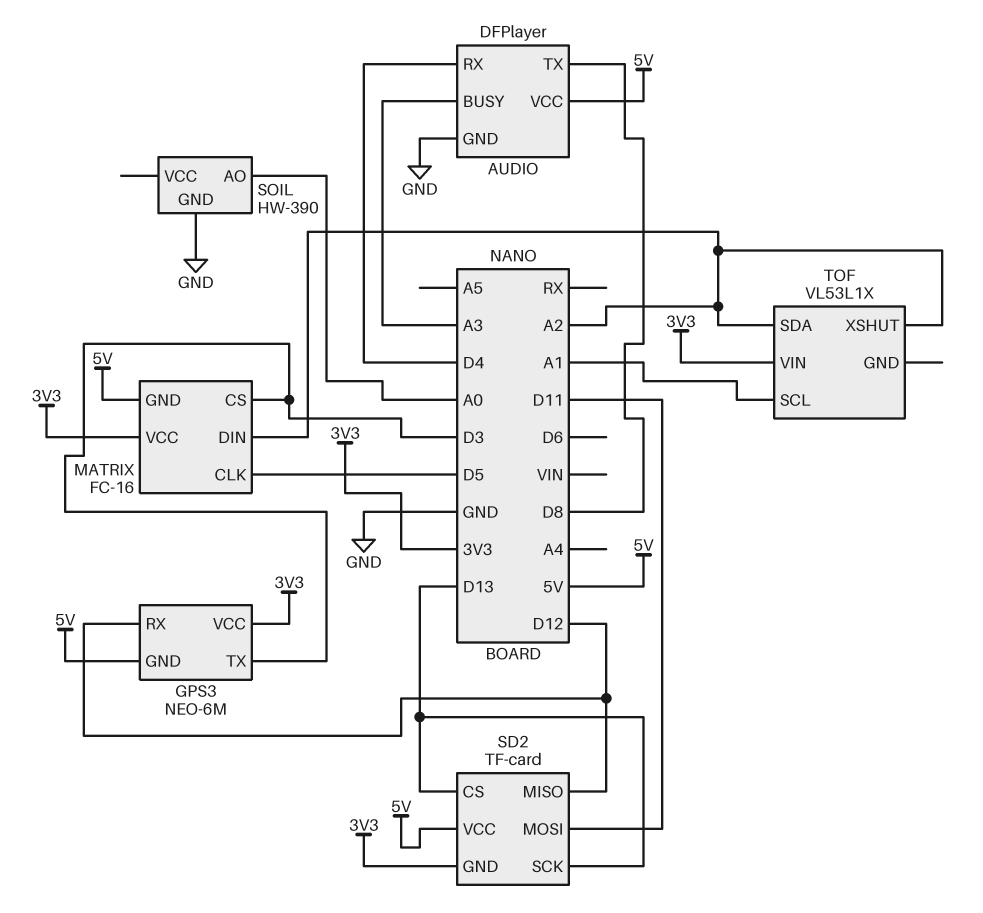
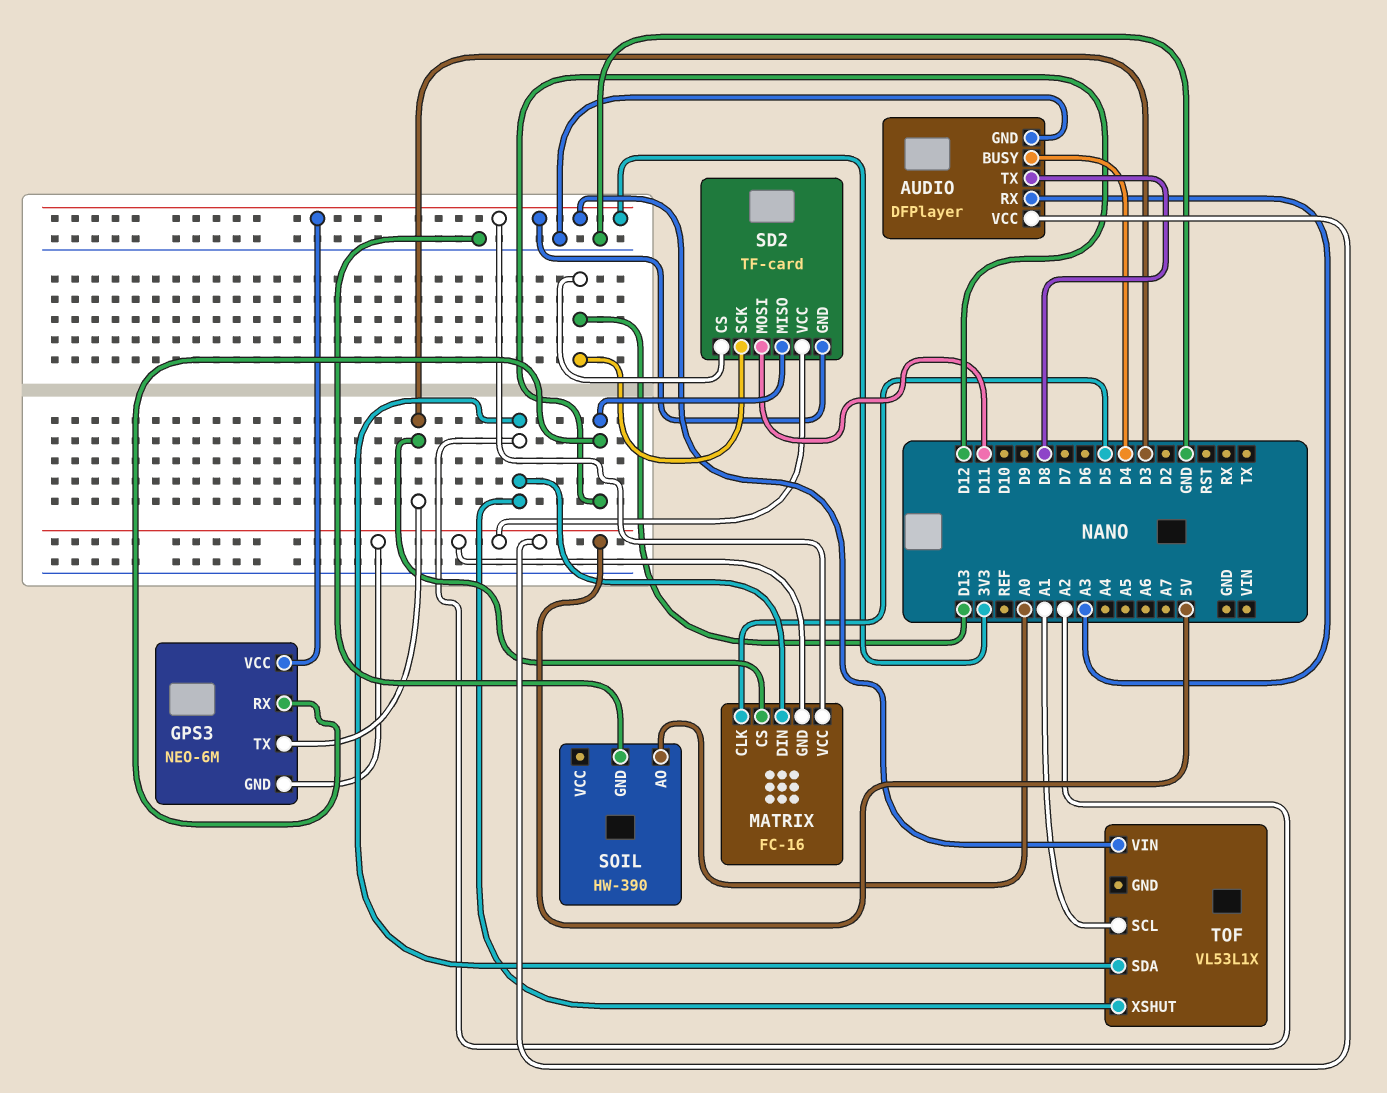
AUDIO pin BUSY: A3 -> D4
AUDIO pin RX: D4 -> A3

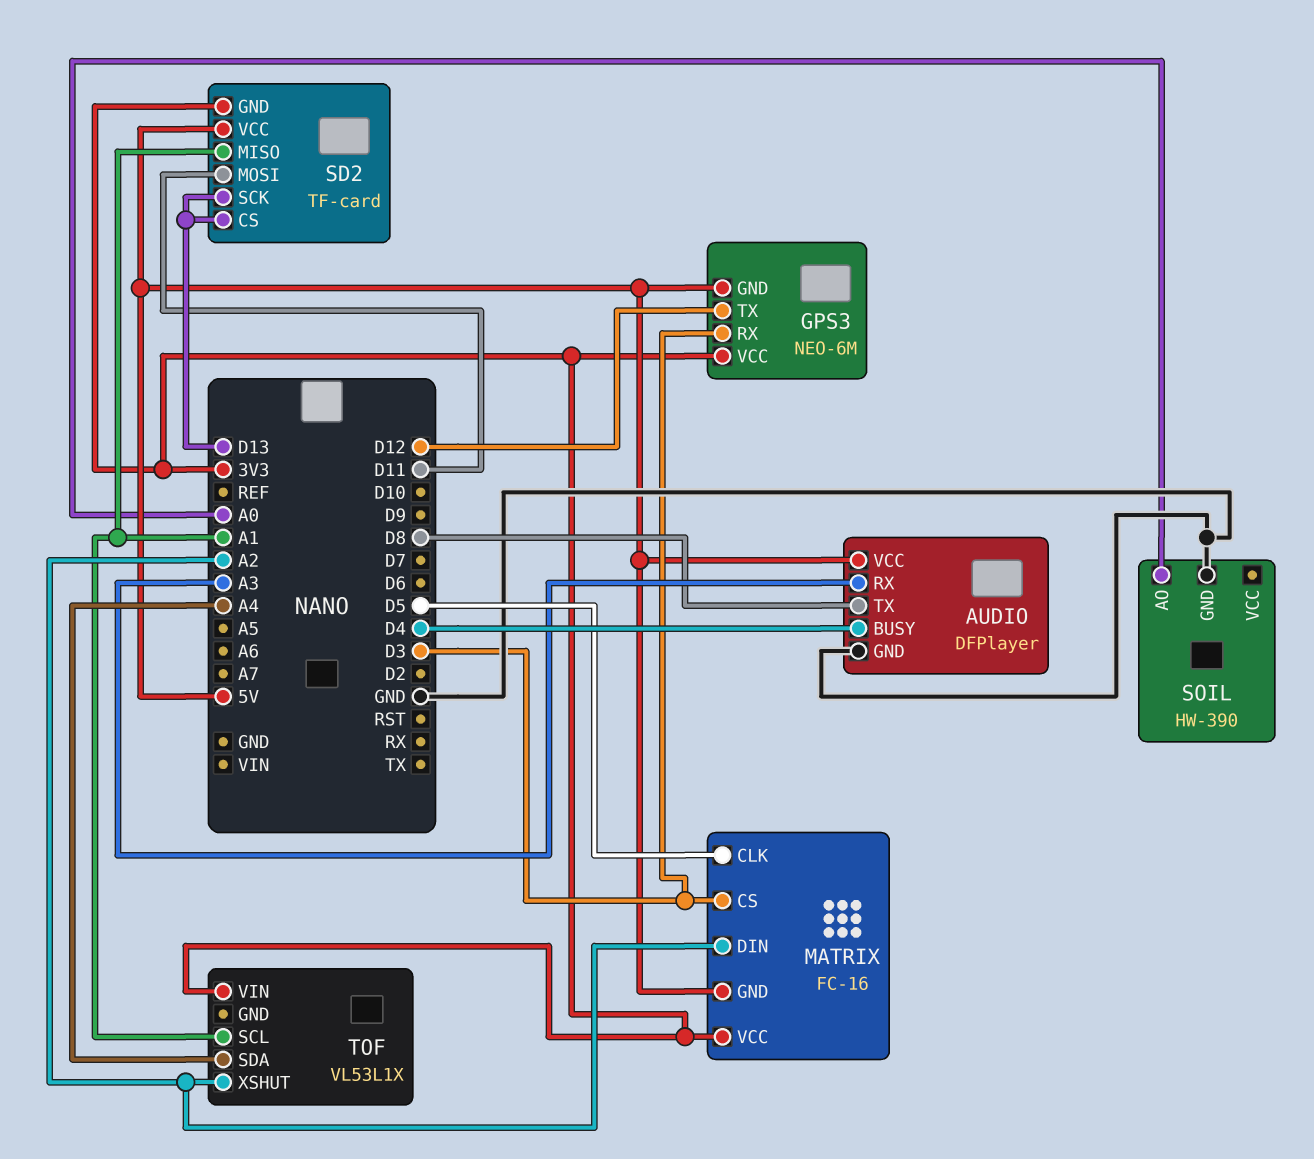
GPS3 pin RX: D12 -> D3
GPS3 pin TX: D3 -> D12
SD2 pin MISO: D12 -> A1
TOF pin SDA: A2 -> A4

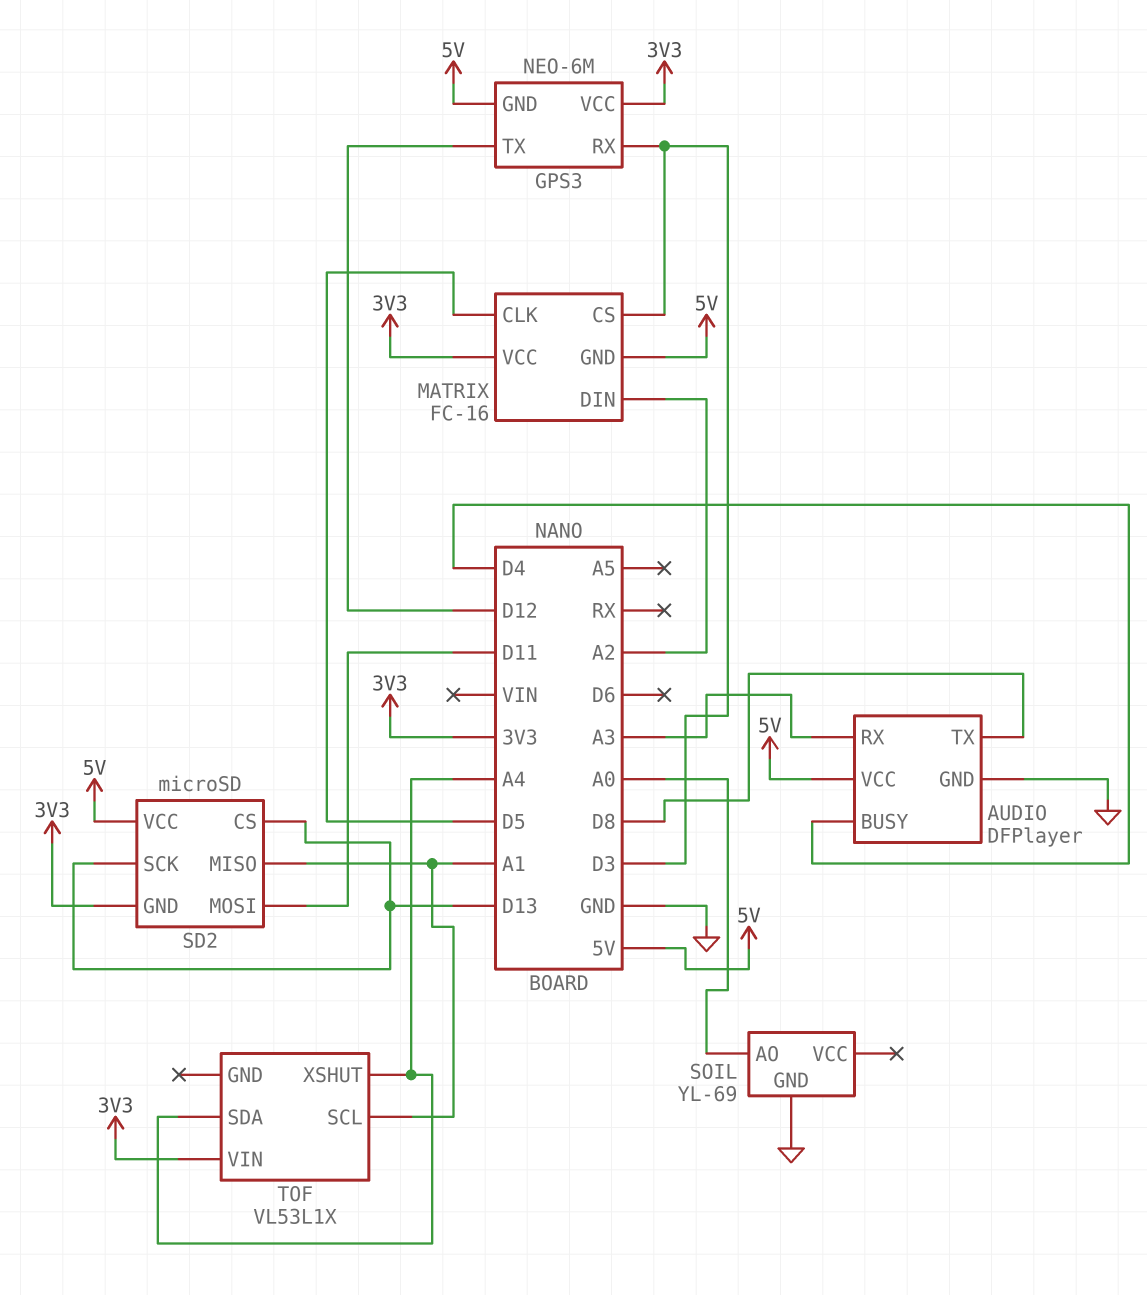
SD2: TF-card -> microSD
SOIL: HW-390 -> YL-69
TOF pin XSHUT: A2 -> A4

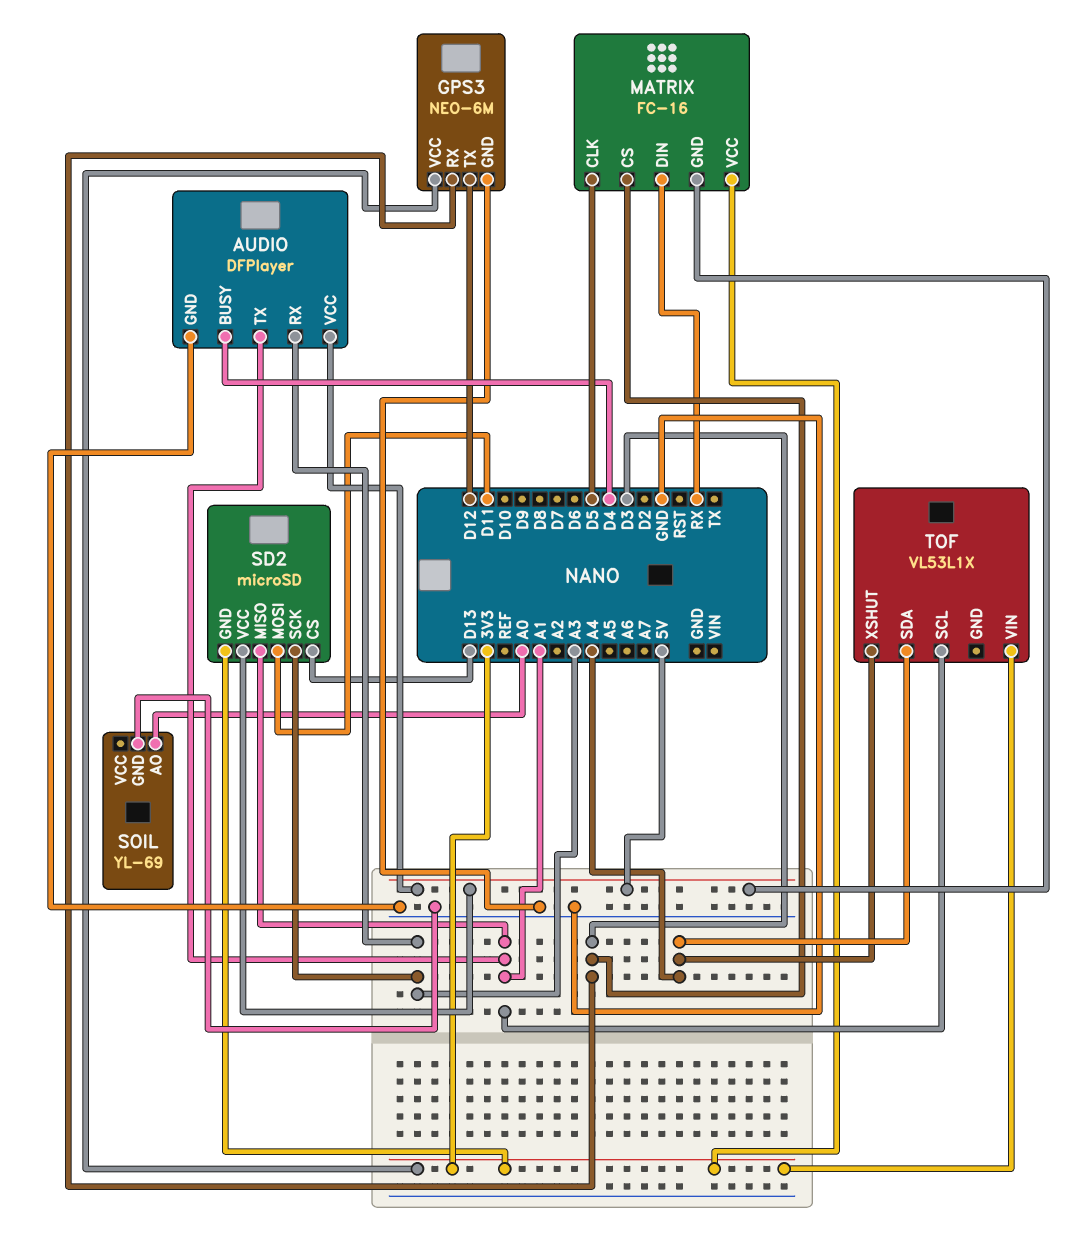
AUDIO pin TX: D8 -> A1
GPS3 pin GND: 5V -> GND
MATRIX pin DIN: A2 -> RX
SD2 pin SCK: D13 -> A3

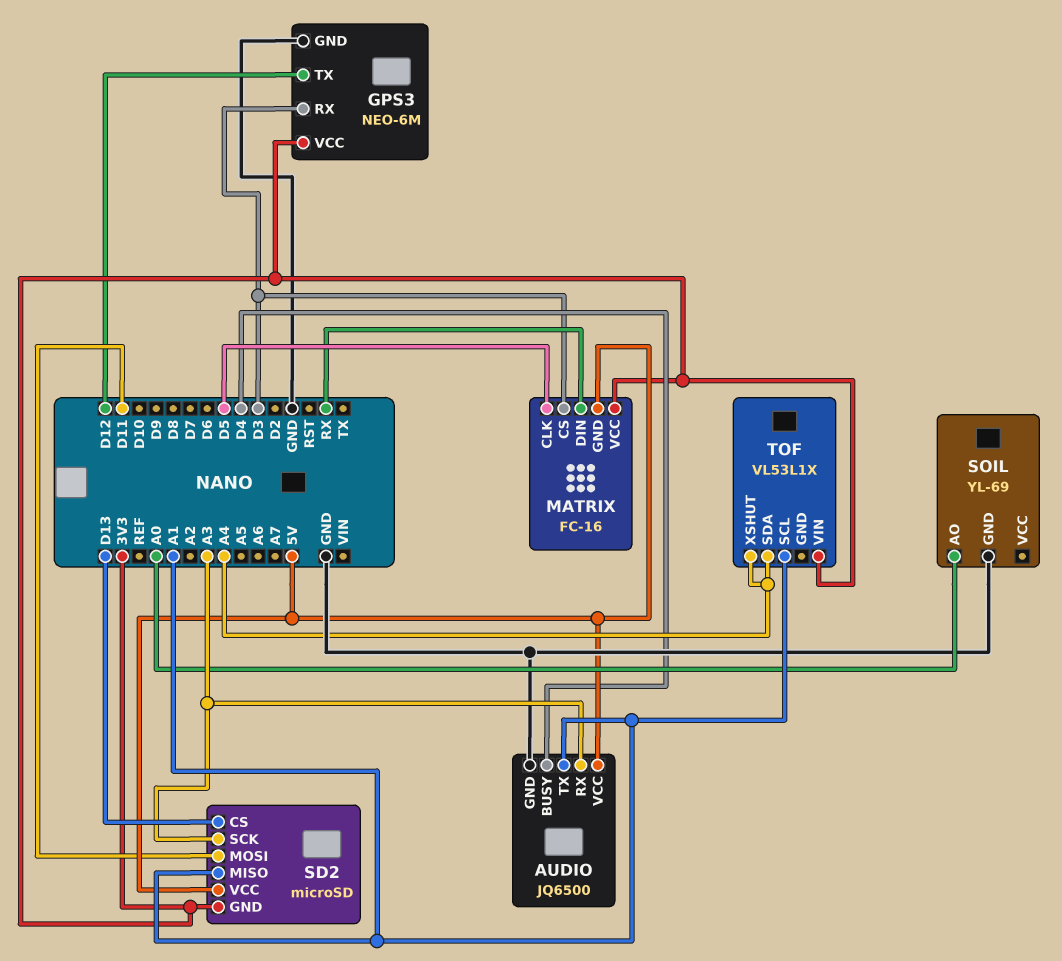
AUDIO: DFPlayer -> JQ6500

